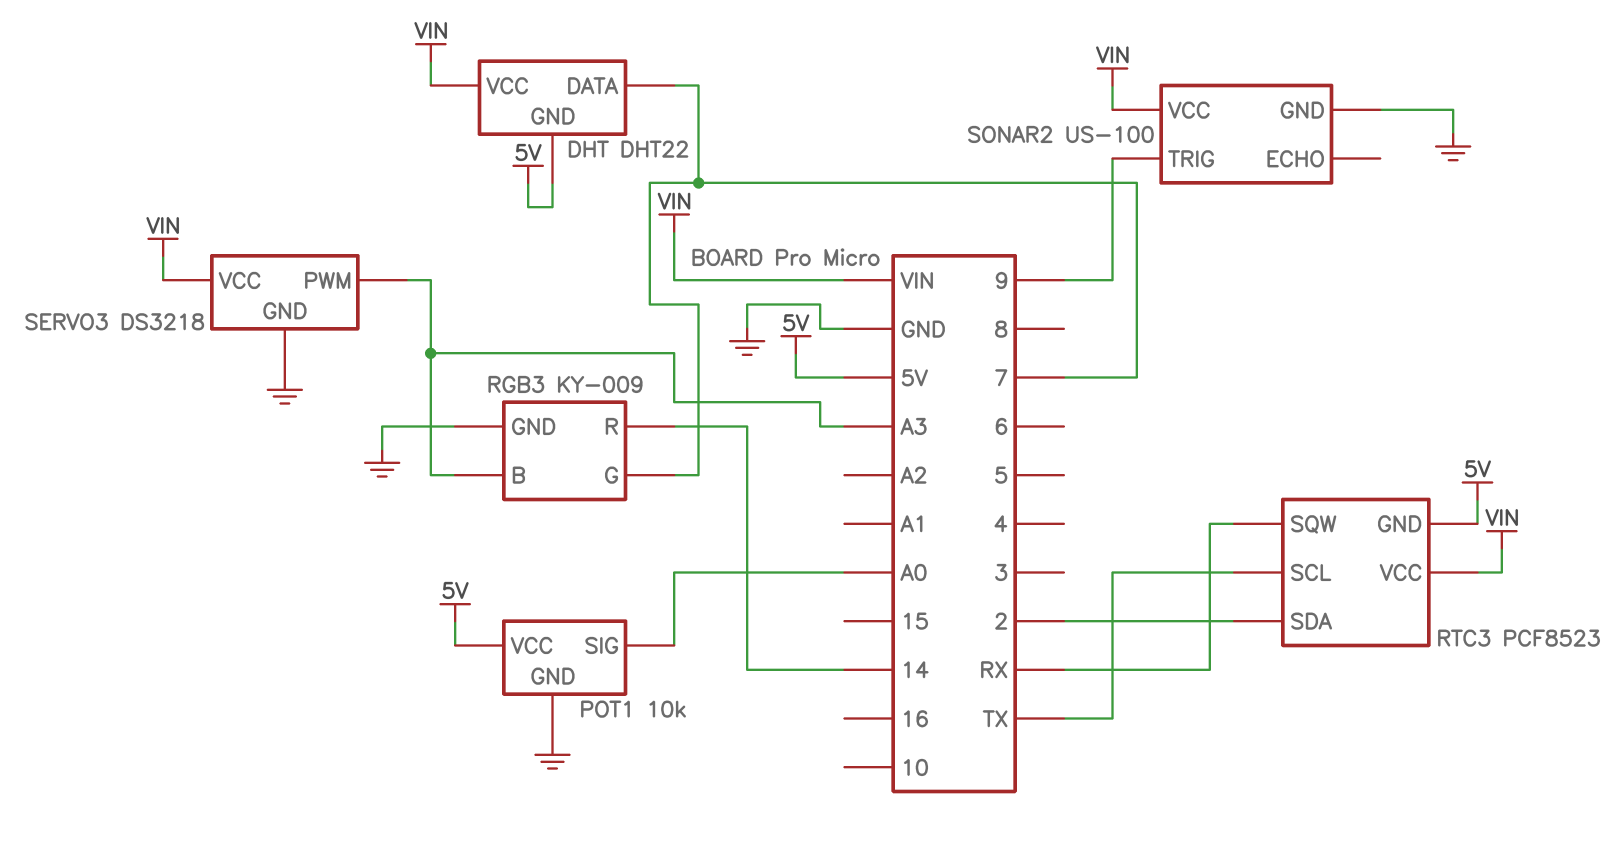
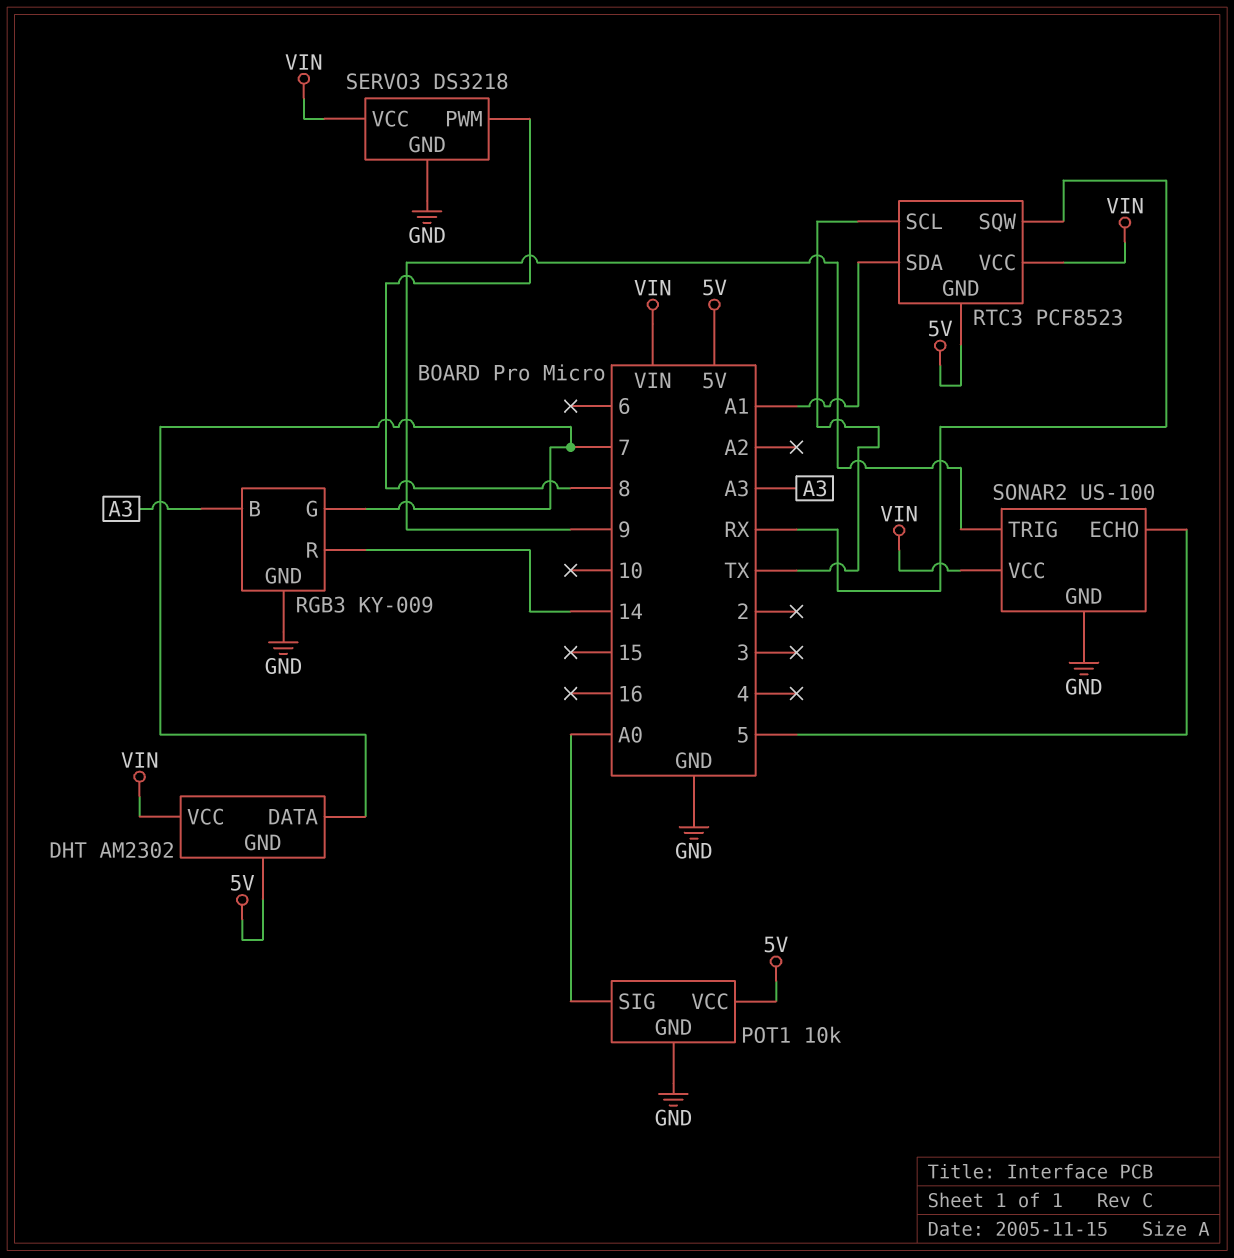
DHT: DHT22 -> AM2302
RTC3 pin SDA: 2 -> A1
SERVO3 pin PWM: A3 -> 8
SONAR2 pin ECHO: none -> 5

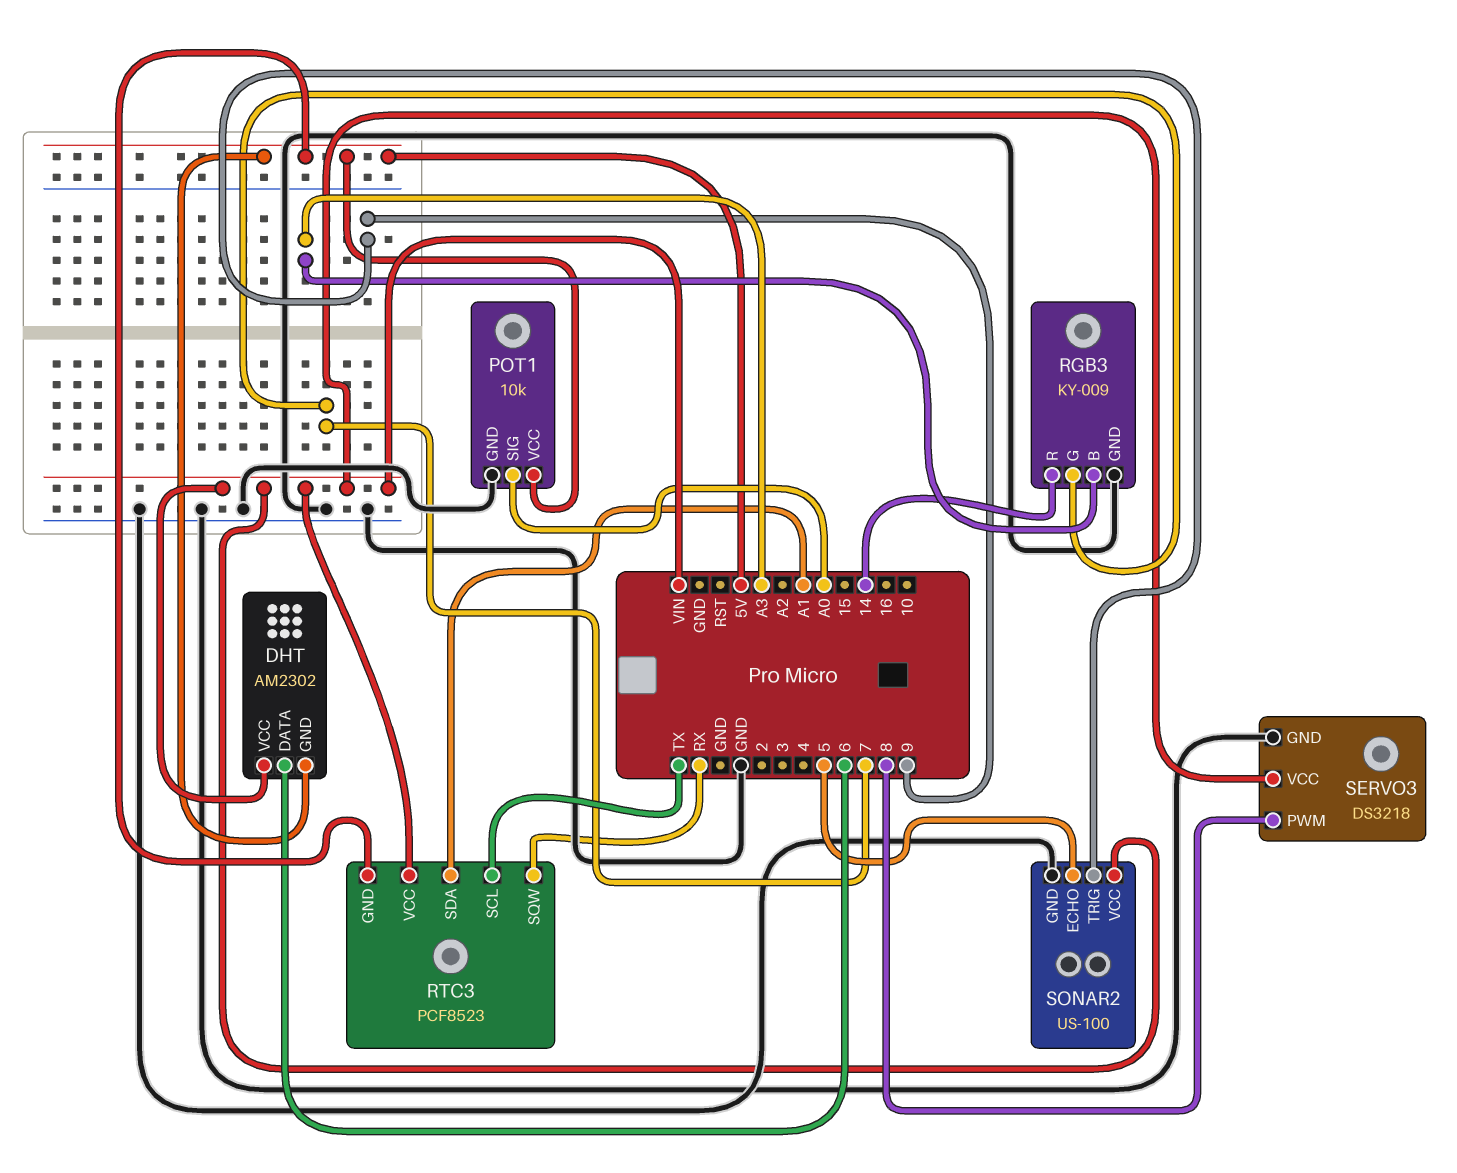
DHT pin DATA: 7 -> 6

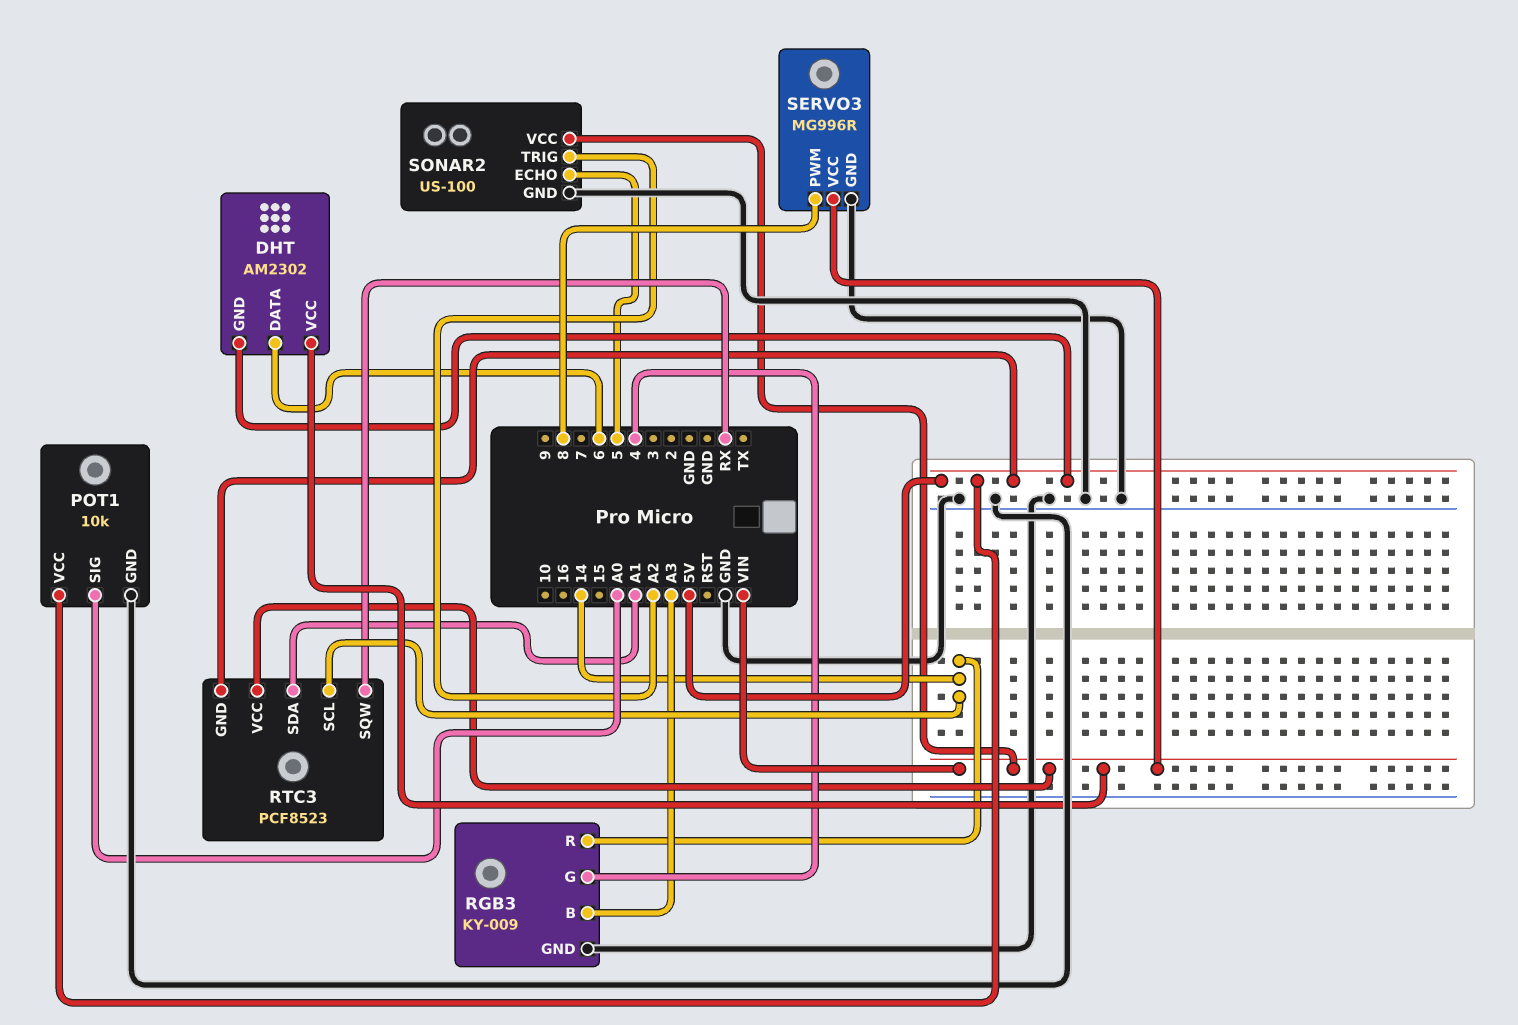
RGB3 pin G: 7 -> 4
RTC3 pin SCL: TX -> 14
SERVO3: DS3218 -> MG996R
SONAR2 pin TRIG: 9 -> A2

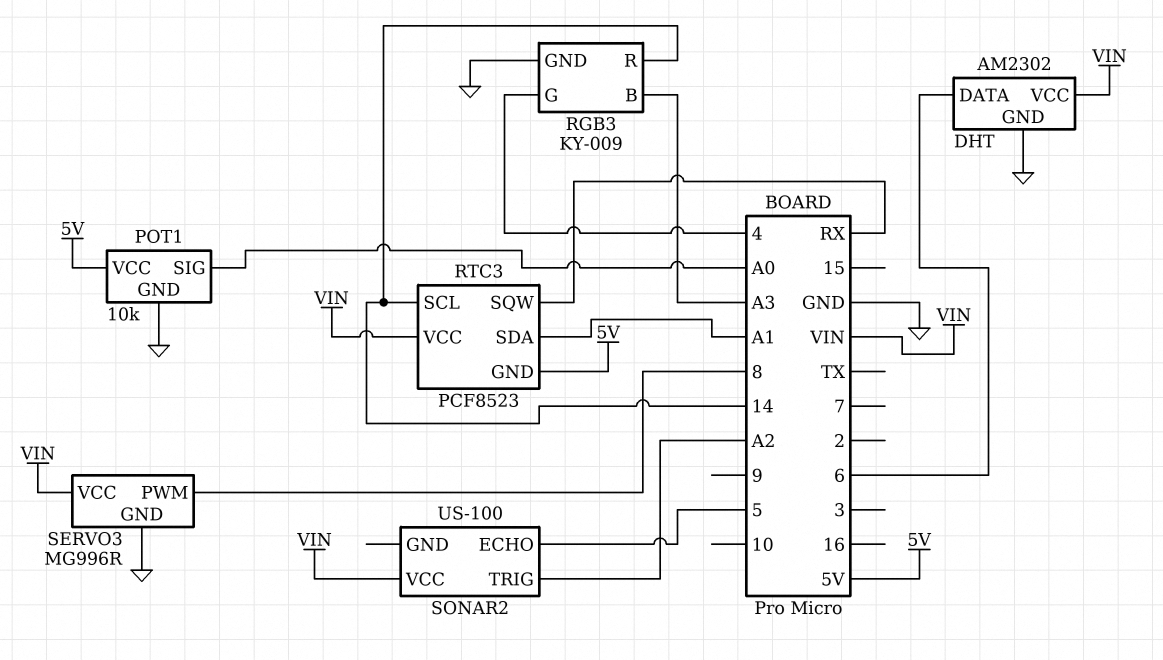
DHT pin GND: 5V -> GND
SONAR2 pin GND: GND -> none

